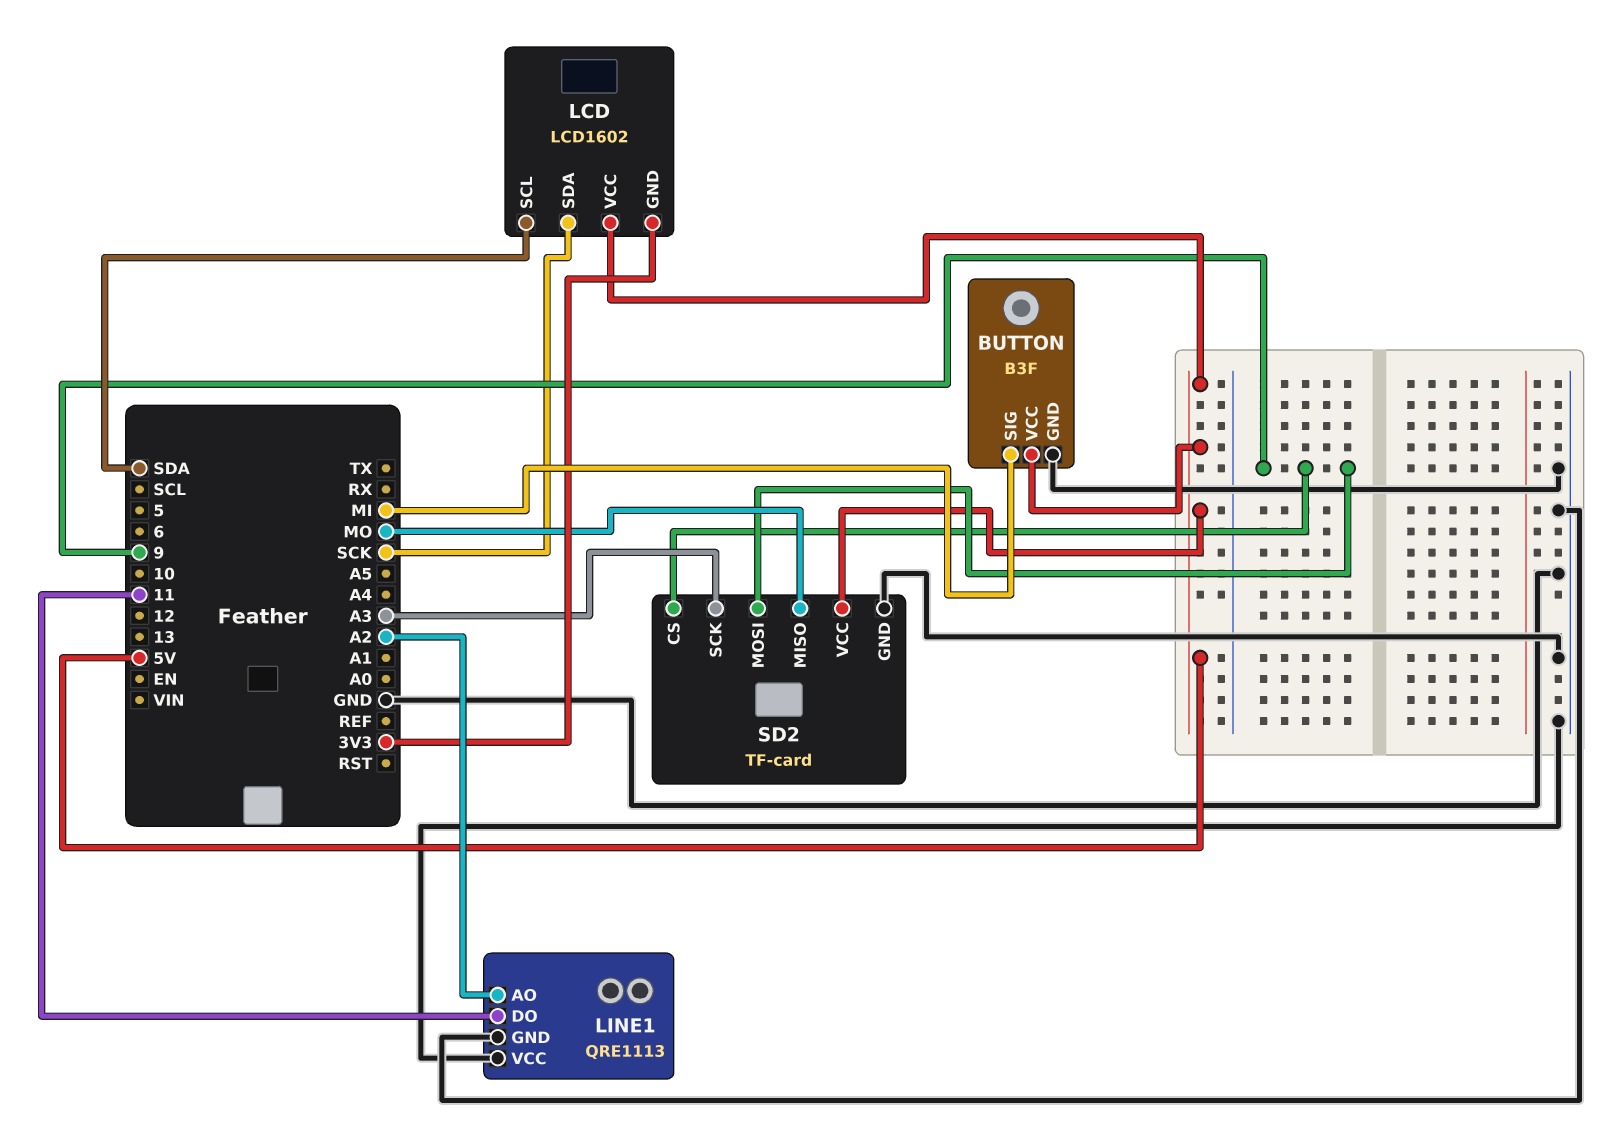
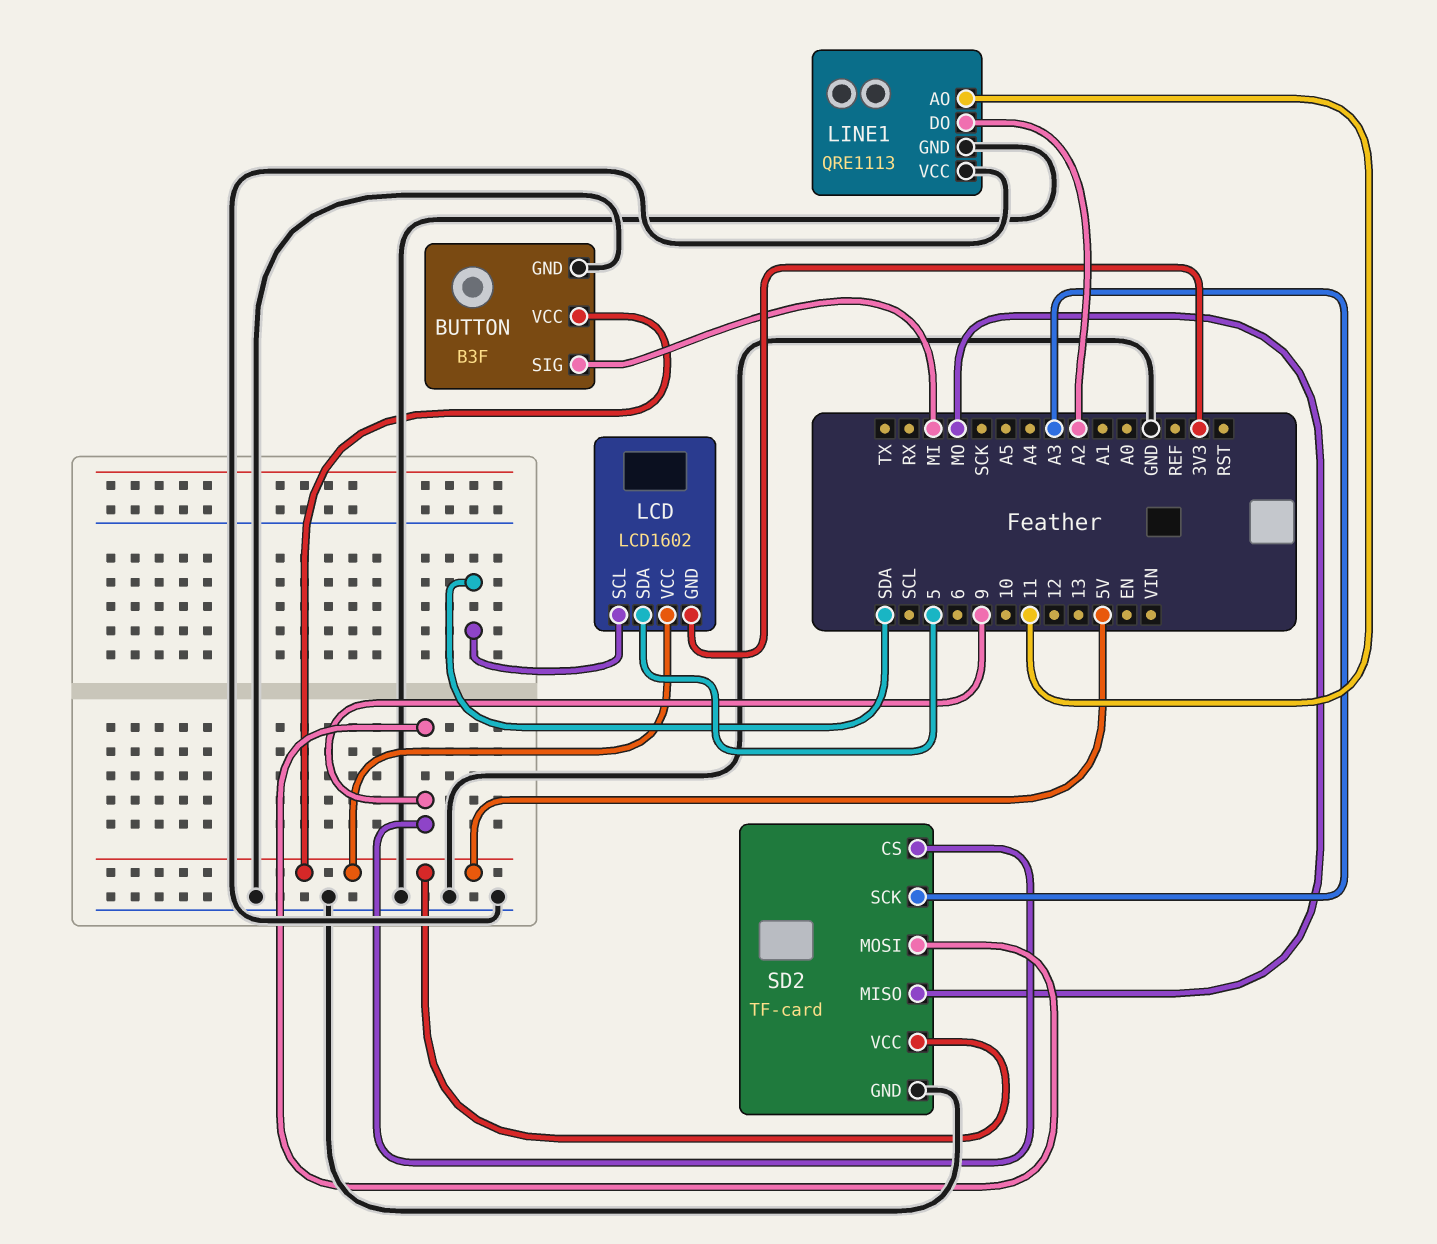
LCD pin SDA: SCK -> 5
LINE1 pin AO: A2 -> 11
LINE1 pin DO: 11 -> A2

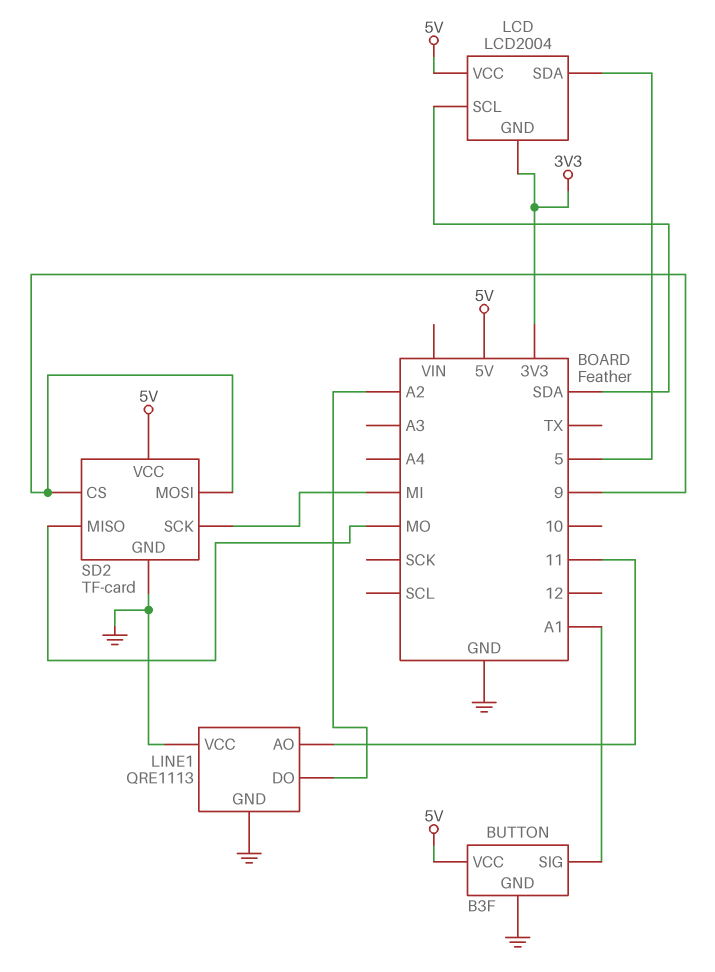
BUTTON pin SIG: MI -> A1
LCD: LCD1602 -> LCD2004
SD2 pin SCK: A3 -> MI

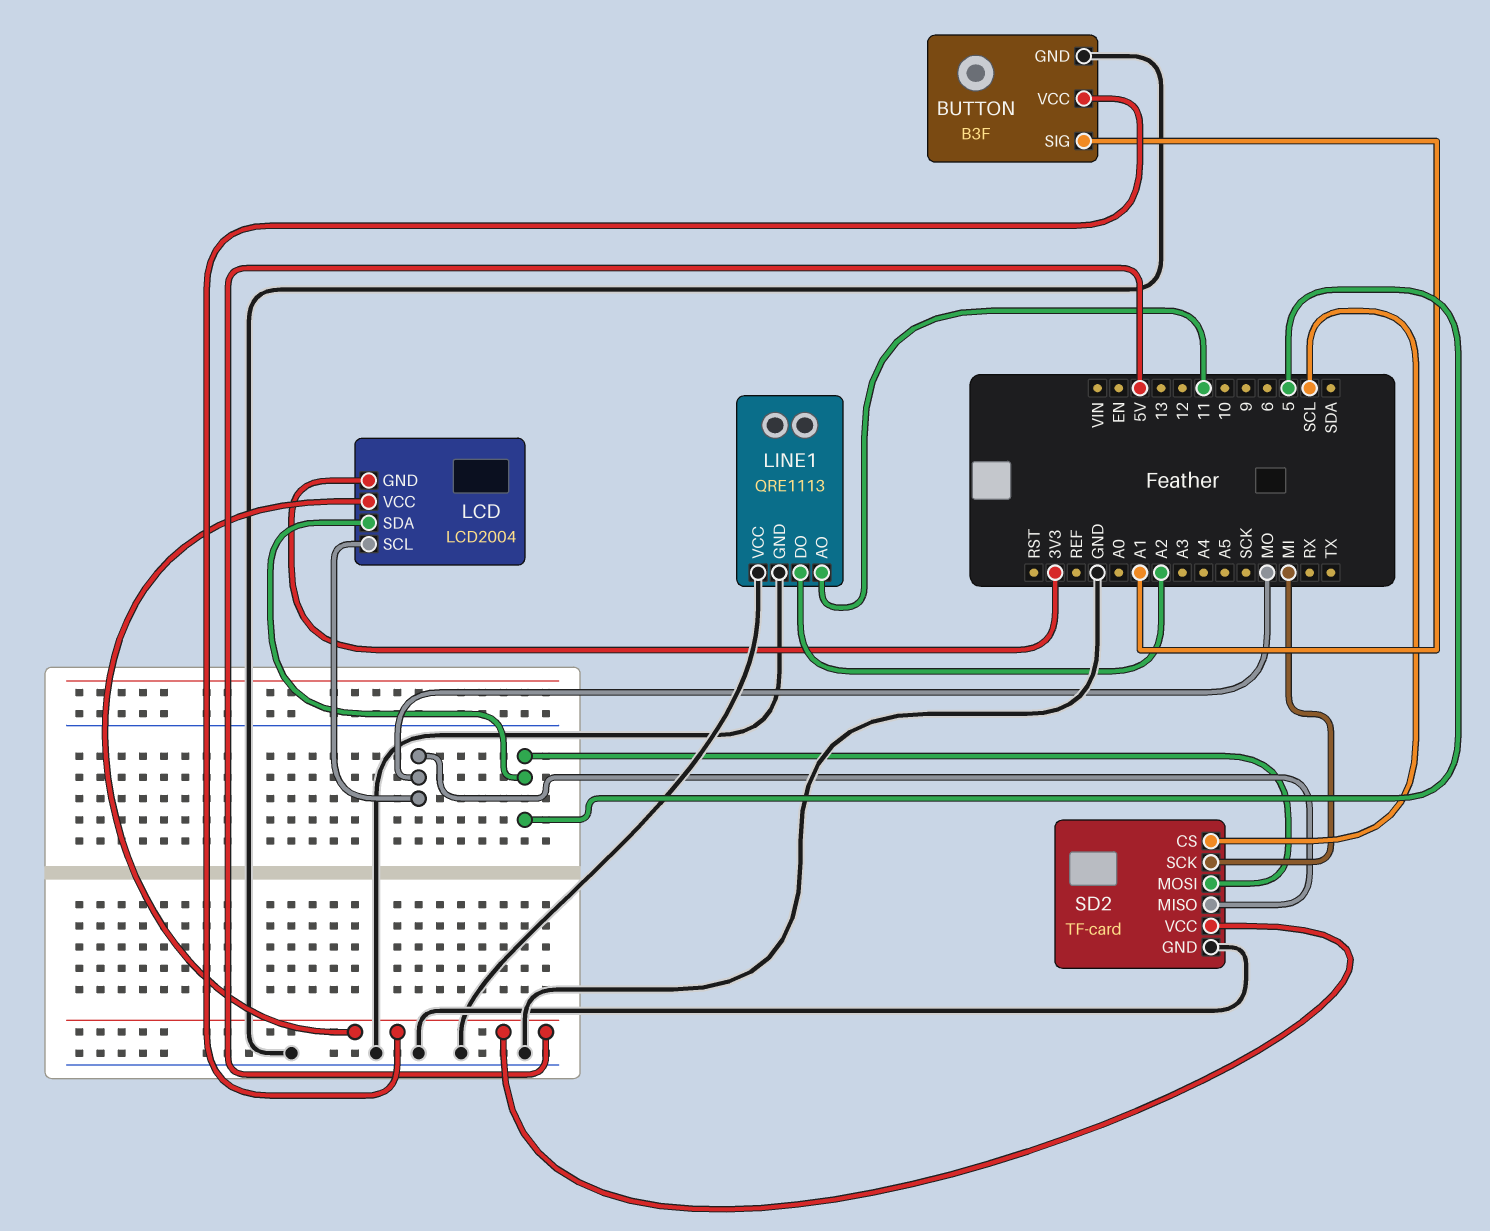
LCD pin SCL: SDA -> MO
SD2 pin CS: 9 -> SCL
SD2 pin MOSI: 9 -> 5

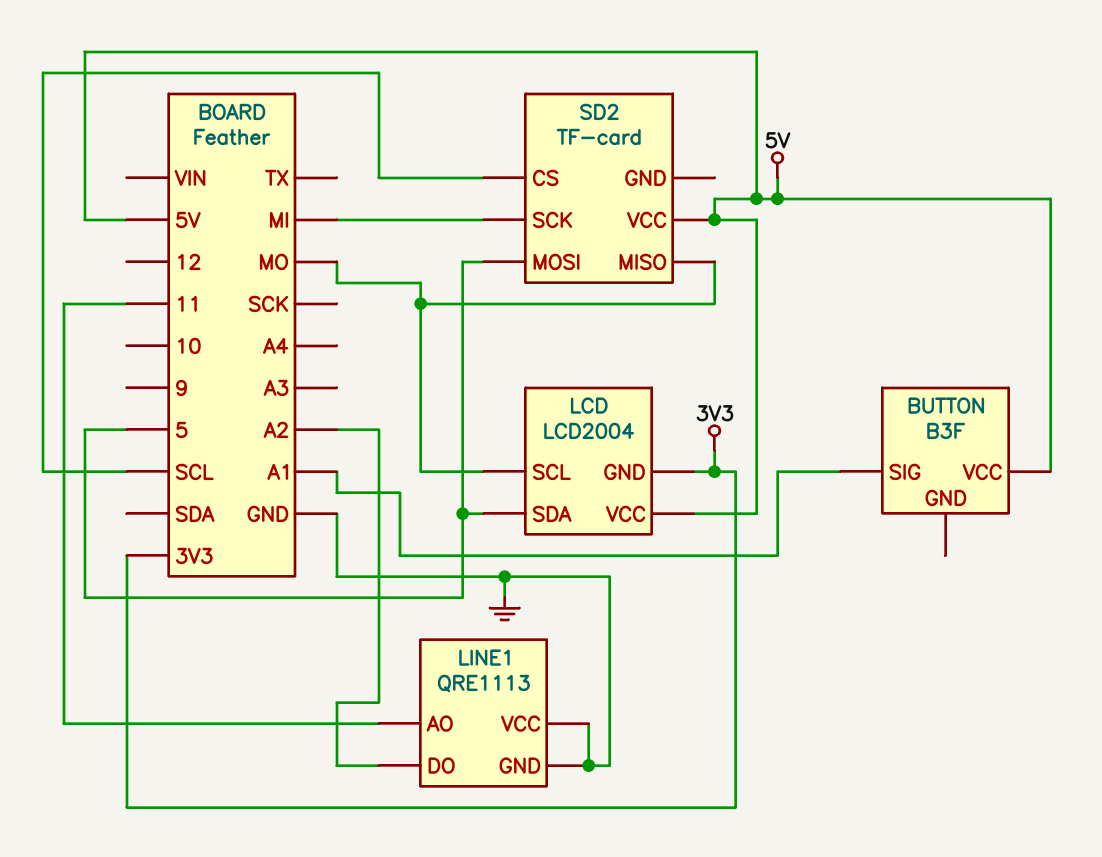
BUTTON pin GND: GND -> none
SD2 pin GND: GND -> none

